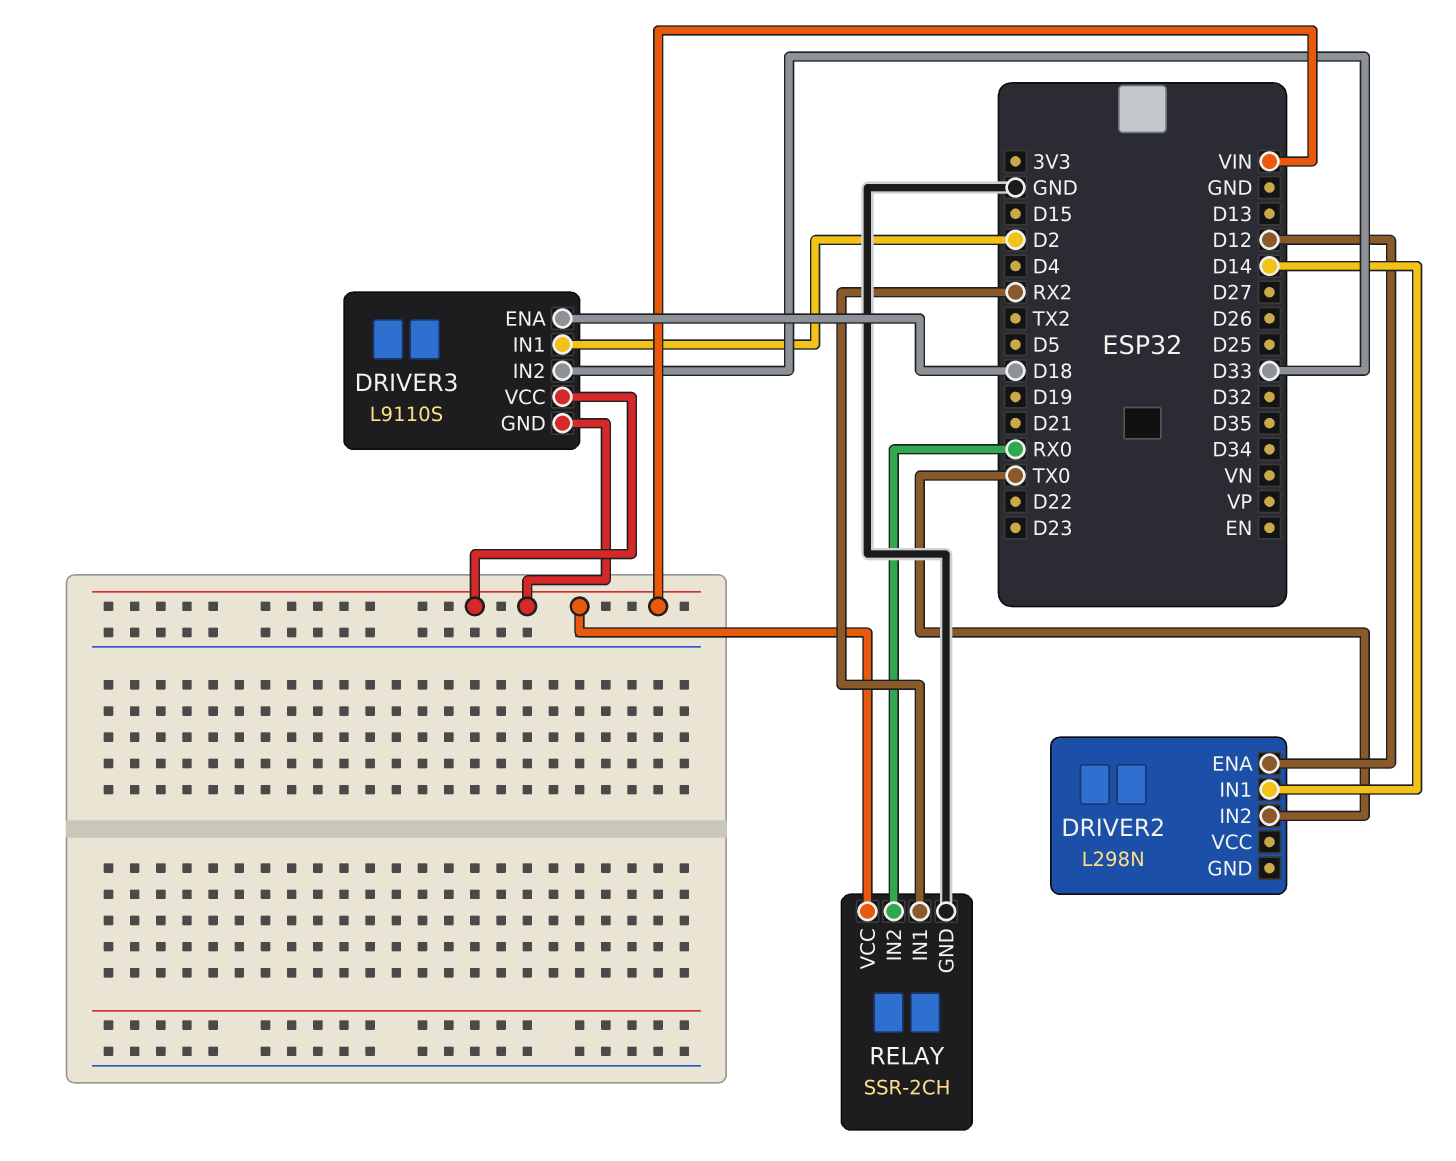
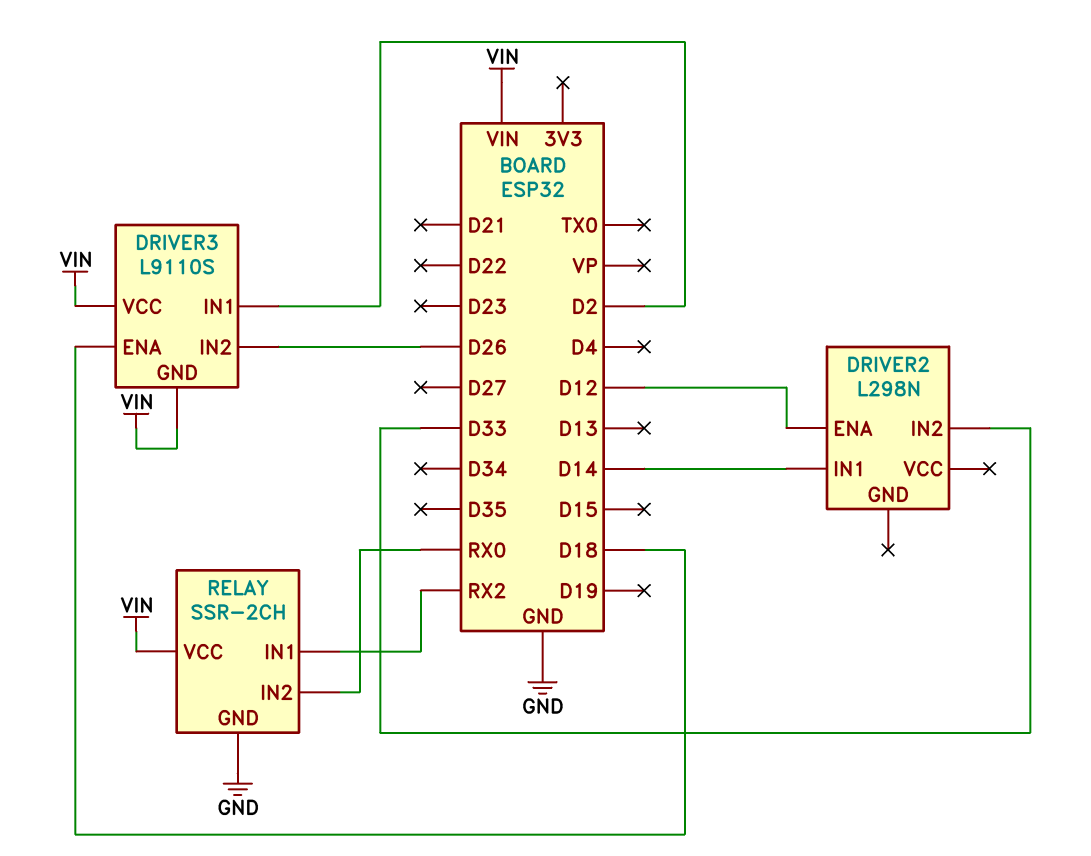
DRIVER2 pin IN2: TX0 -> D33
DRIVER3 pin IN2: D33 -> D26

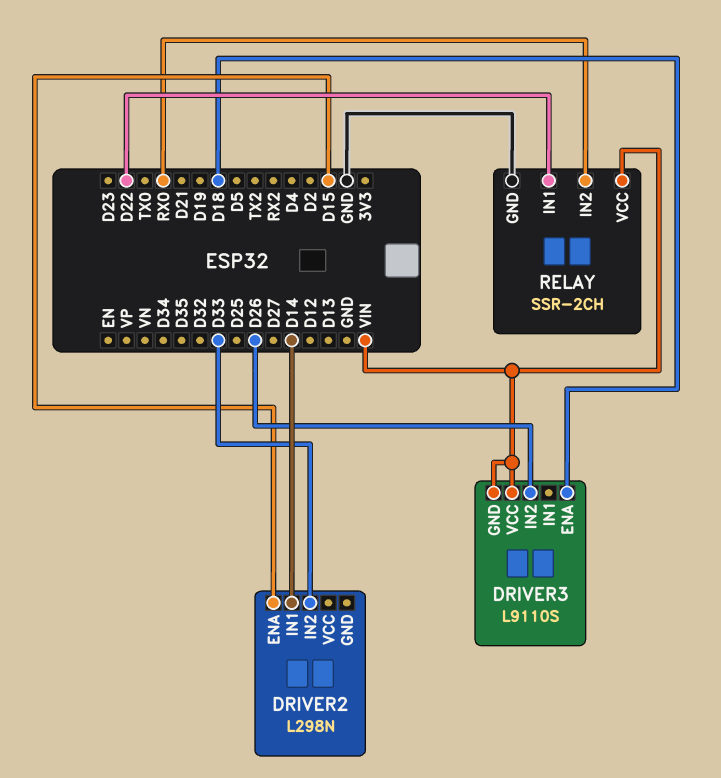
DRIVER2 pin ENA: D12 -> D15
DRIVER3 pin IN1: D2 -> none
RELAY pin IN1: RX2 -> D22

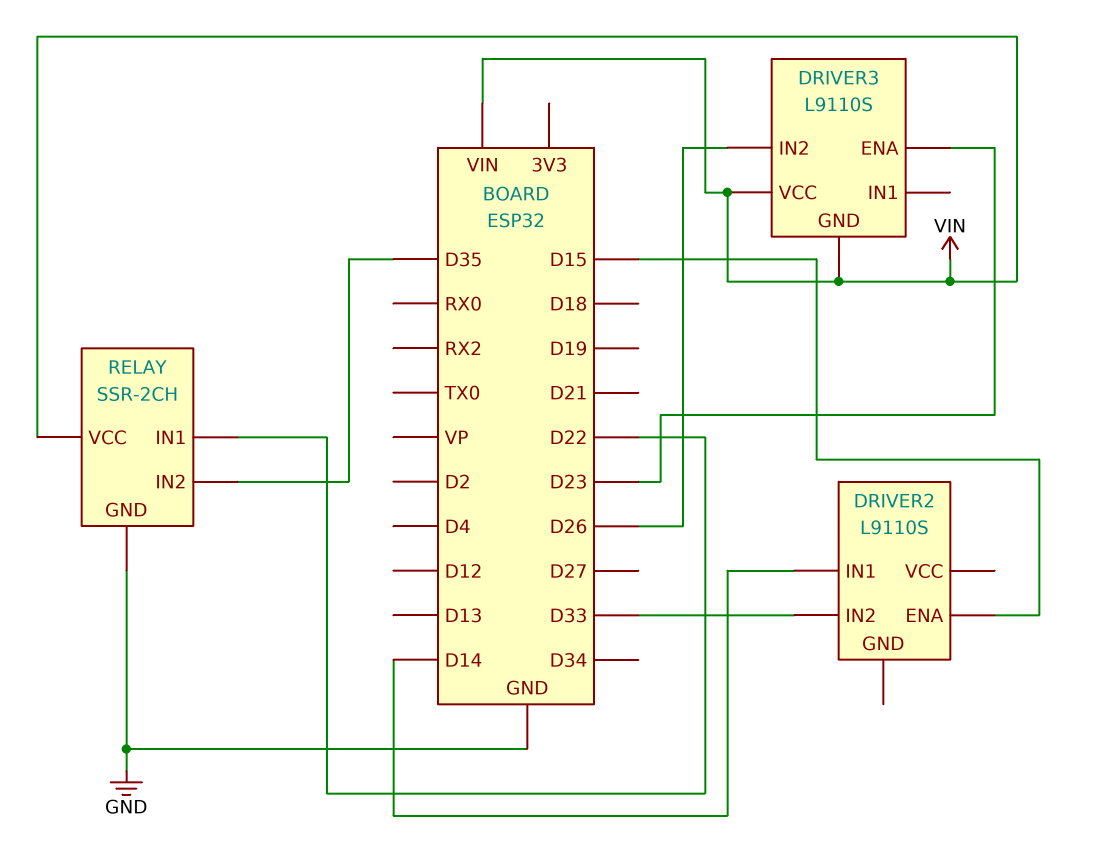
DRIVER2: L298N -> L9110S
DRIVER3 pin ENA: D18 -> D23
RELAY pin IN2: RX0 -> D35

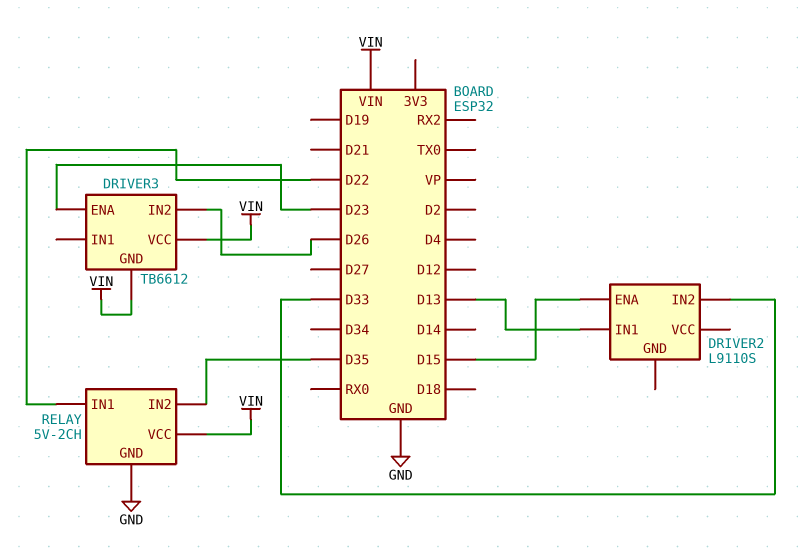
DRIVER2 pin IN1: D14 -> D13
DRIVER3: L9110S -> TB6612
RELAY: SSR-2CH -> 5V-2CH

